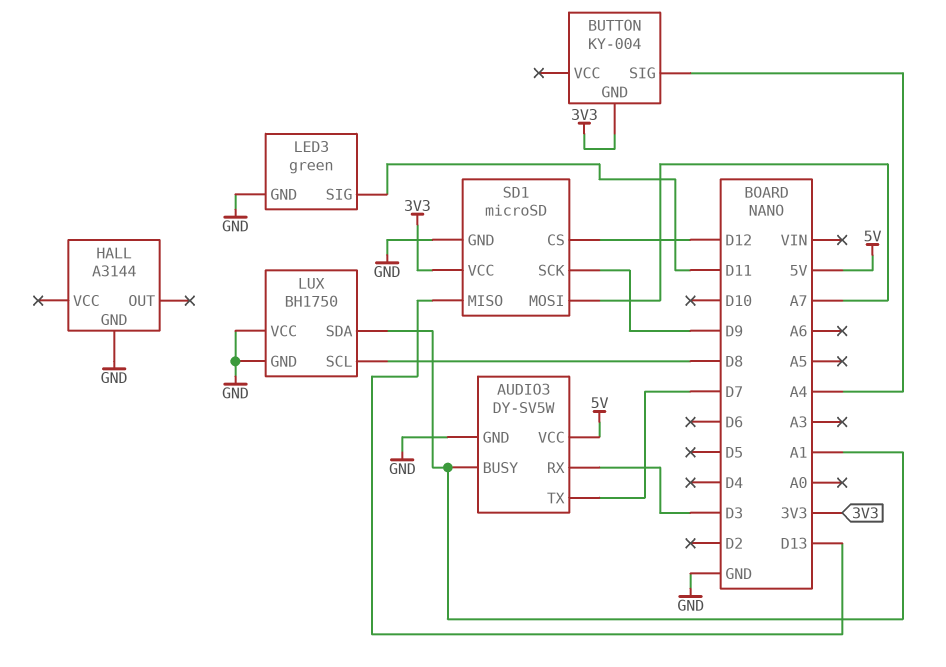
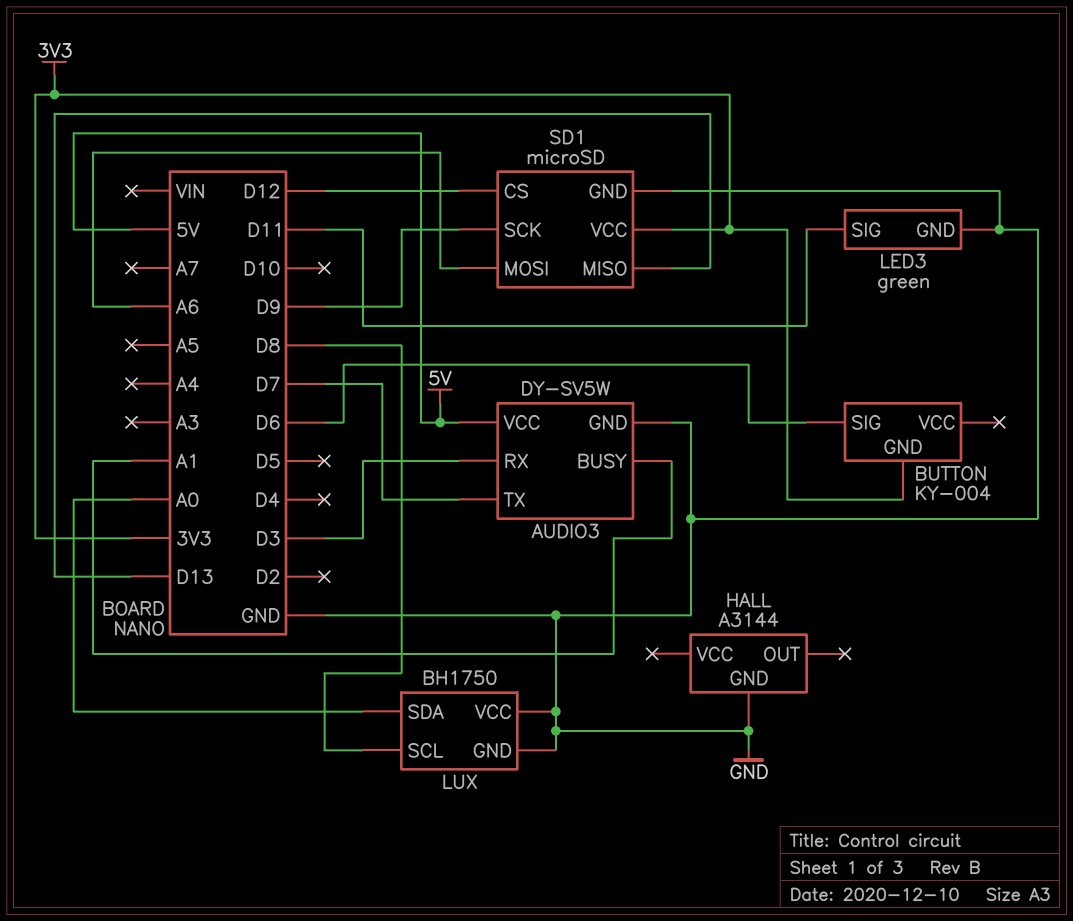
BUTTON pin SIG: A4 -> D6
LUX pin SDA: A1 -> A0
SD1 pin MOSI: A7 -> A6

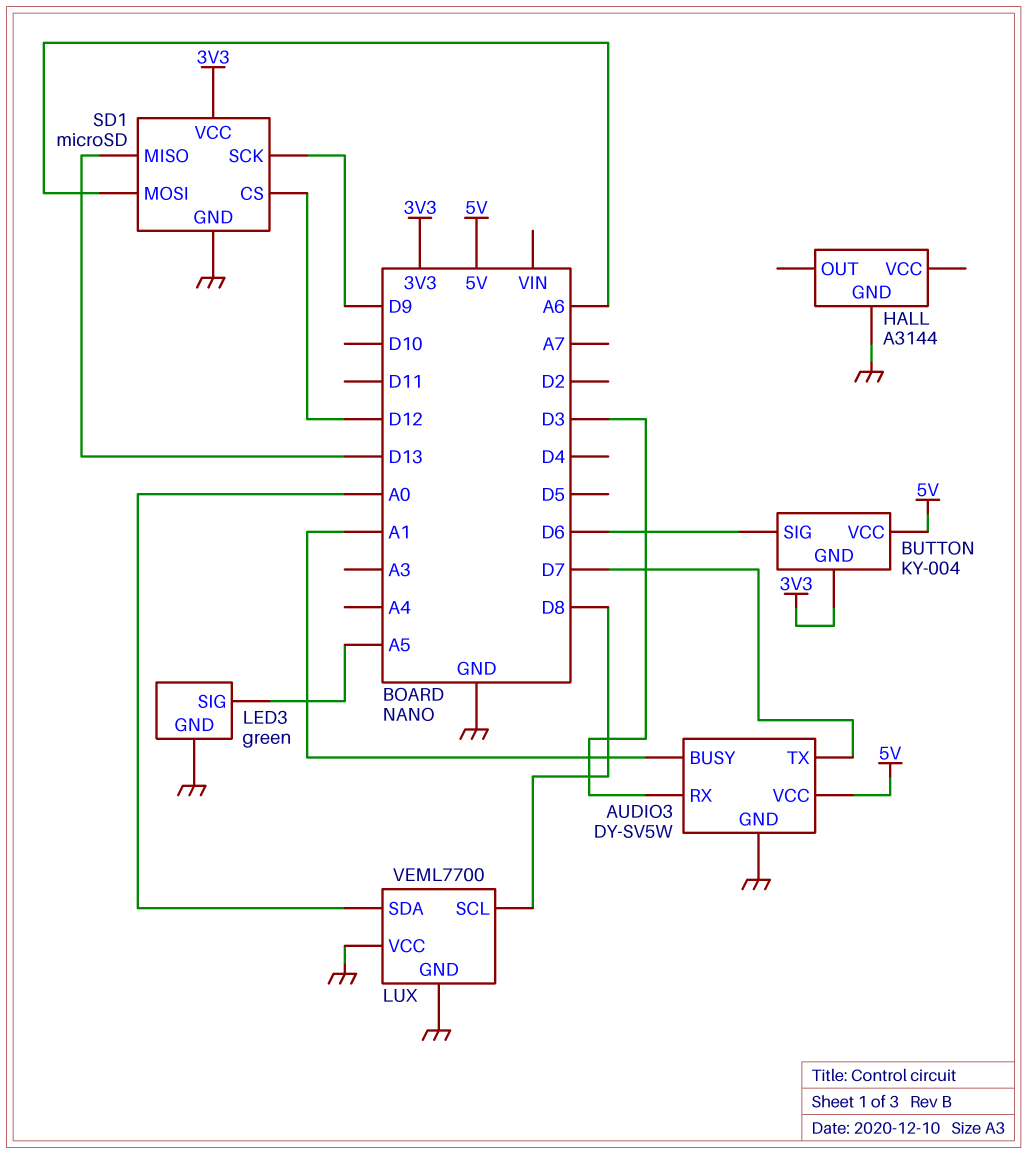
BUTTON pin VCC: none -> 5V
LED3 pin SIG: D11 -> A5
LUX: BH1750 -> VEML7700

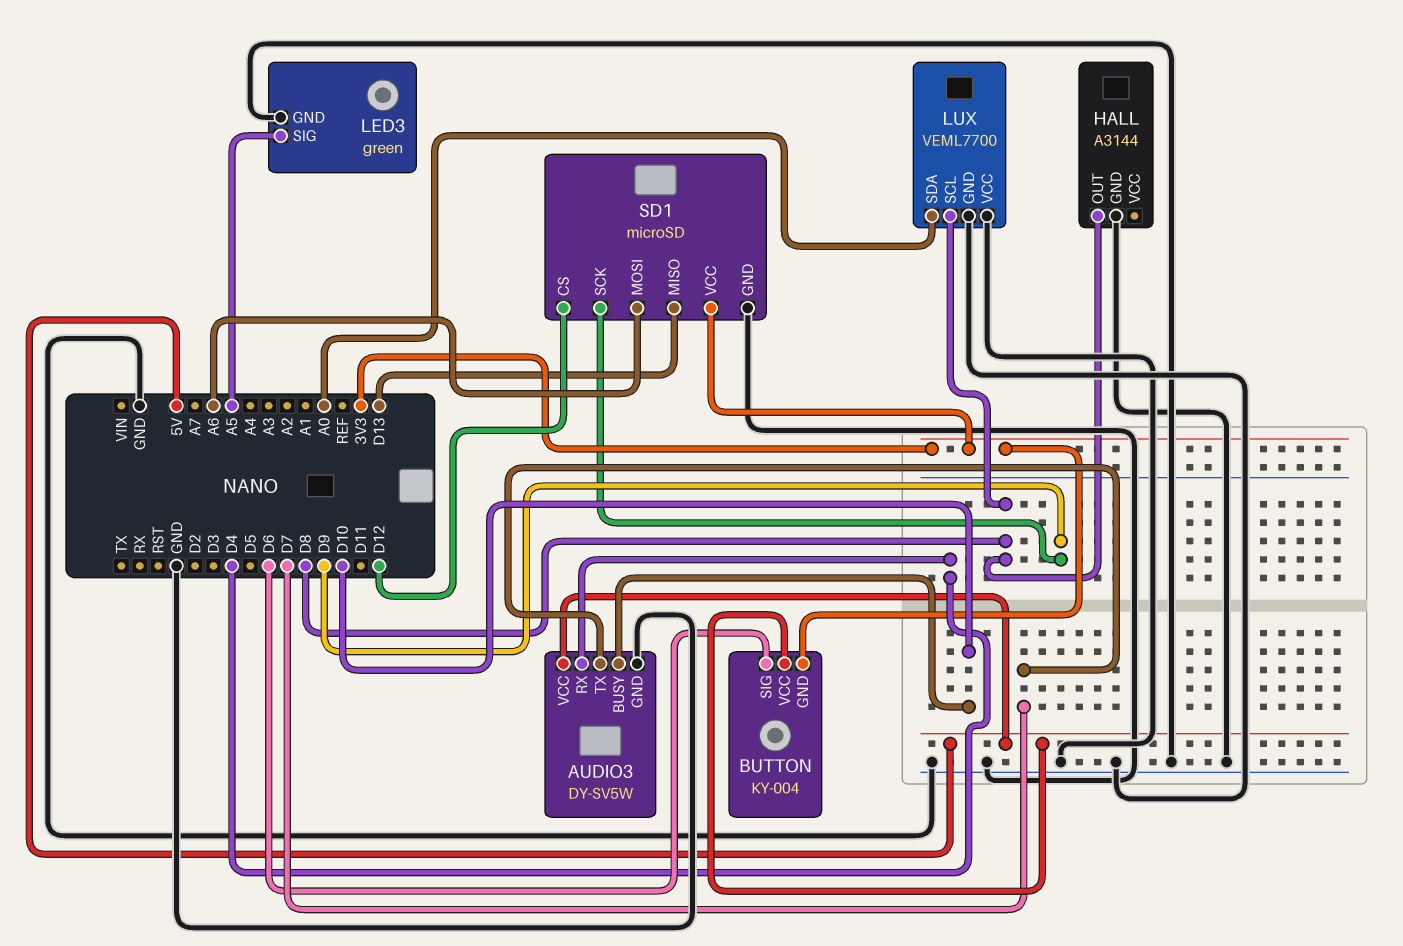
AUDIO3 pin BUSY: A1 -> D10
AUDIO3 pin RX: D3 -> D4
HALL pin OUT: none -> D8

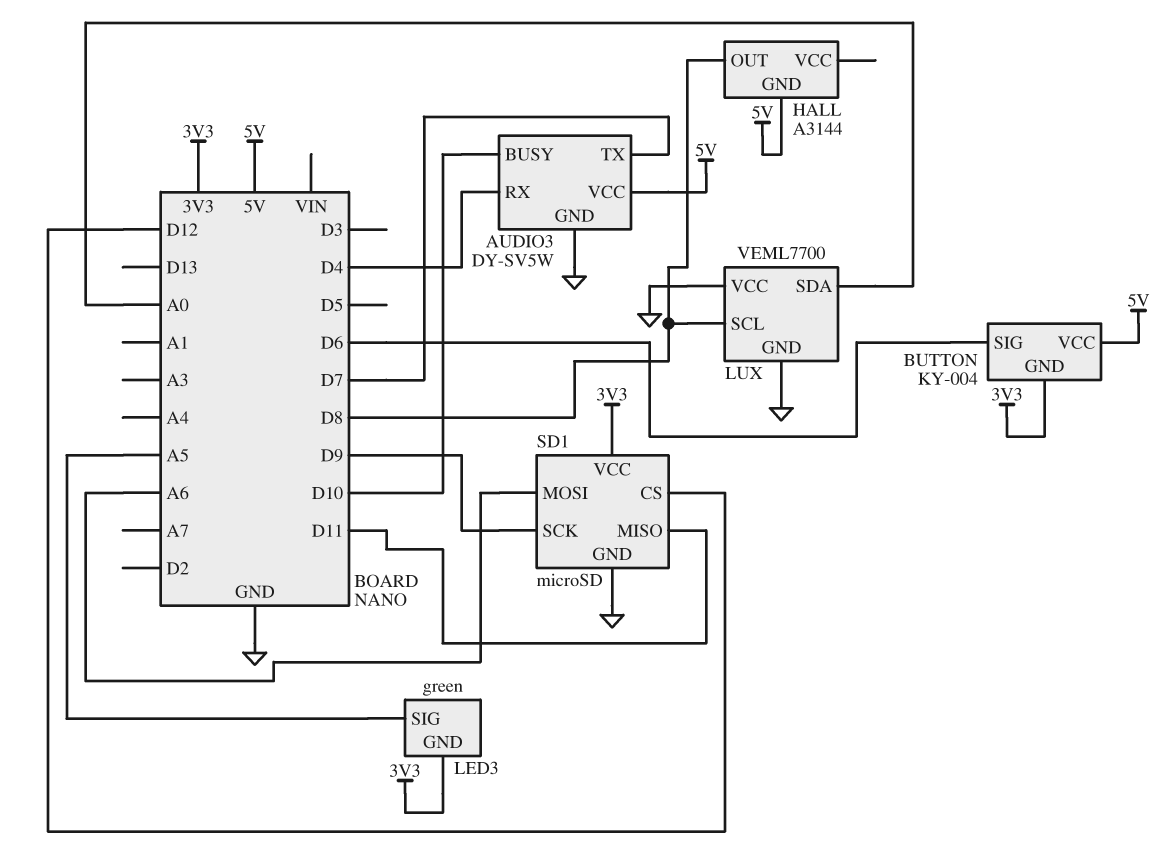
HALL pin GND: GND -> 5V
LED3 pin GND: GND -> 3V3
SD1 pin MISO: D13 -> D11

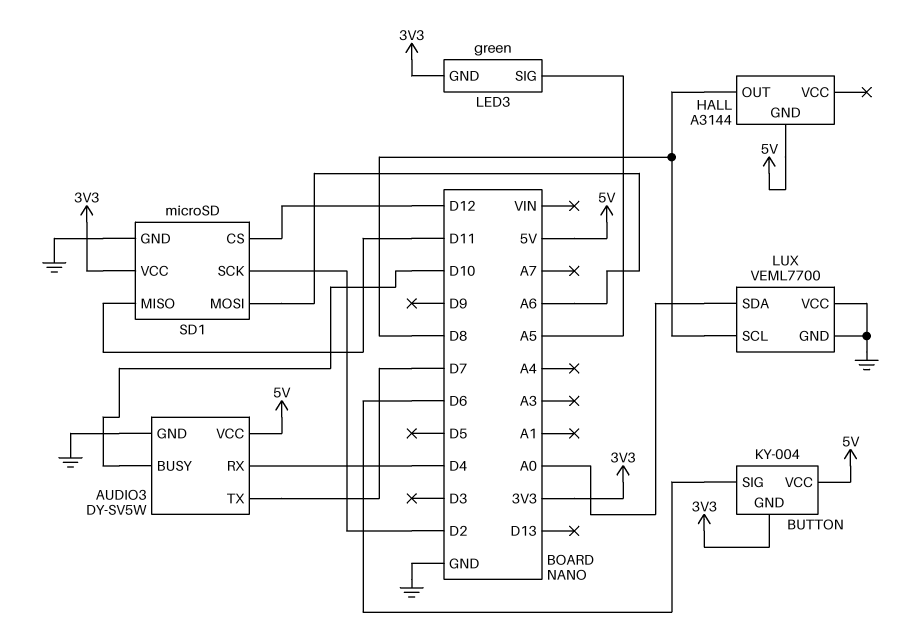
SD1 pin SCK: D9 -> D2

